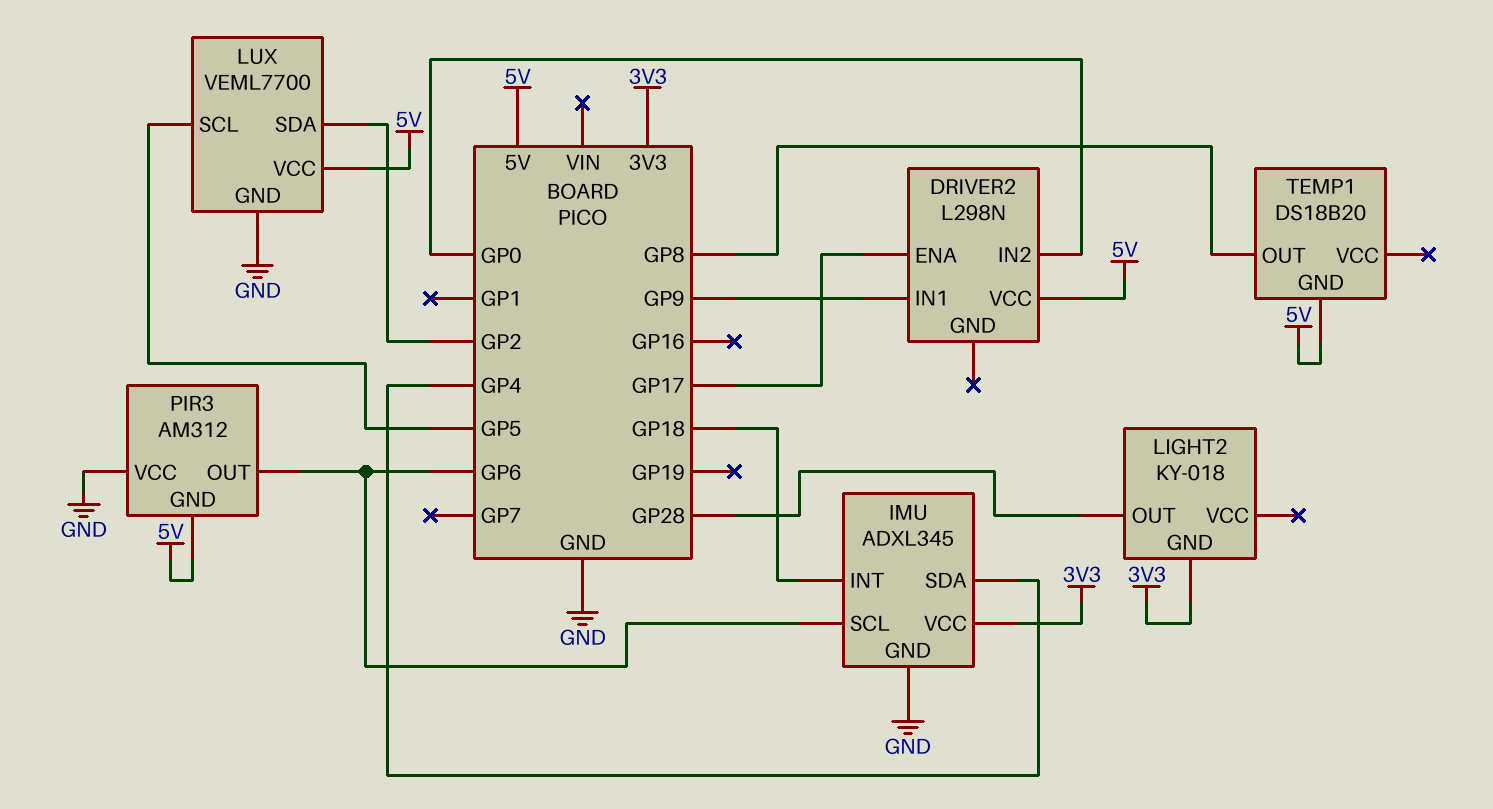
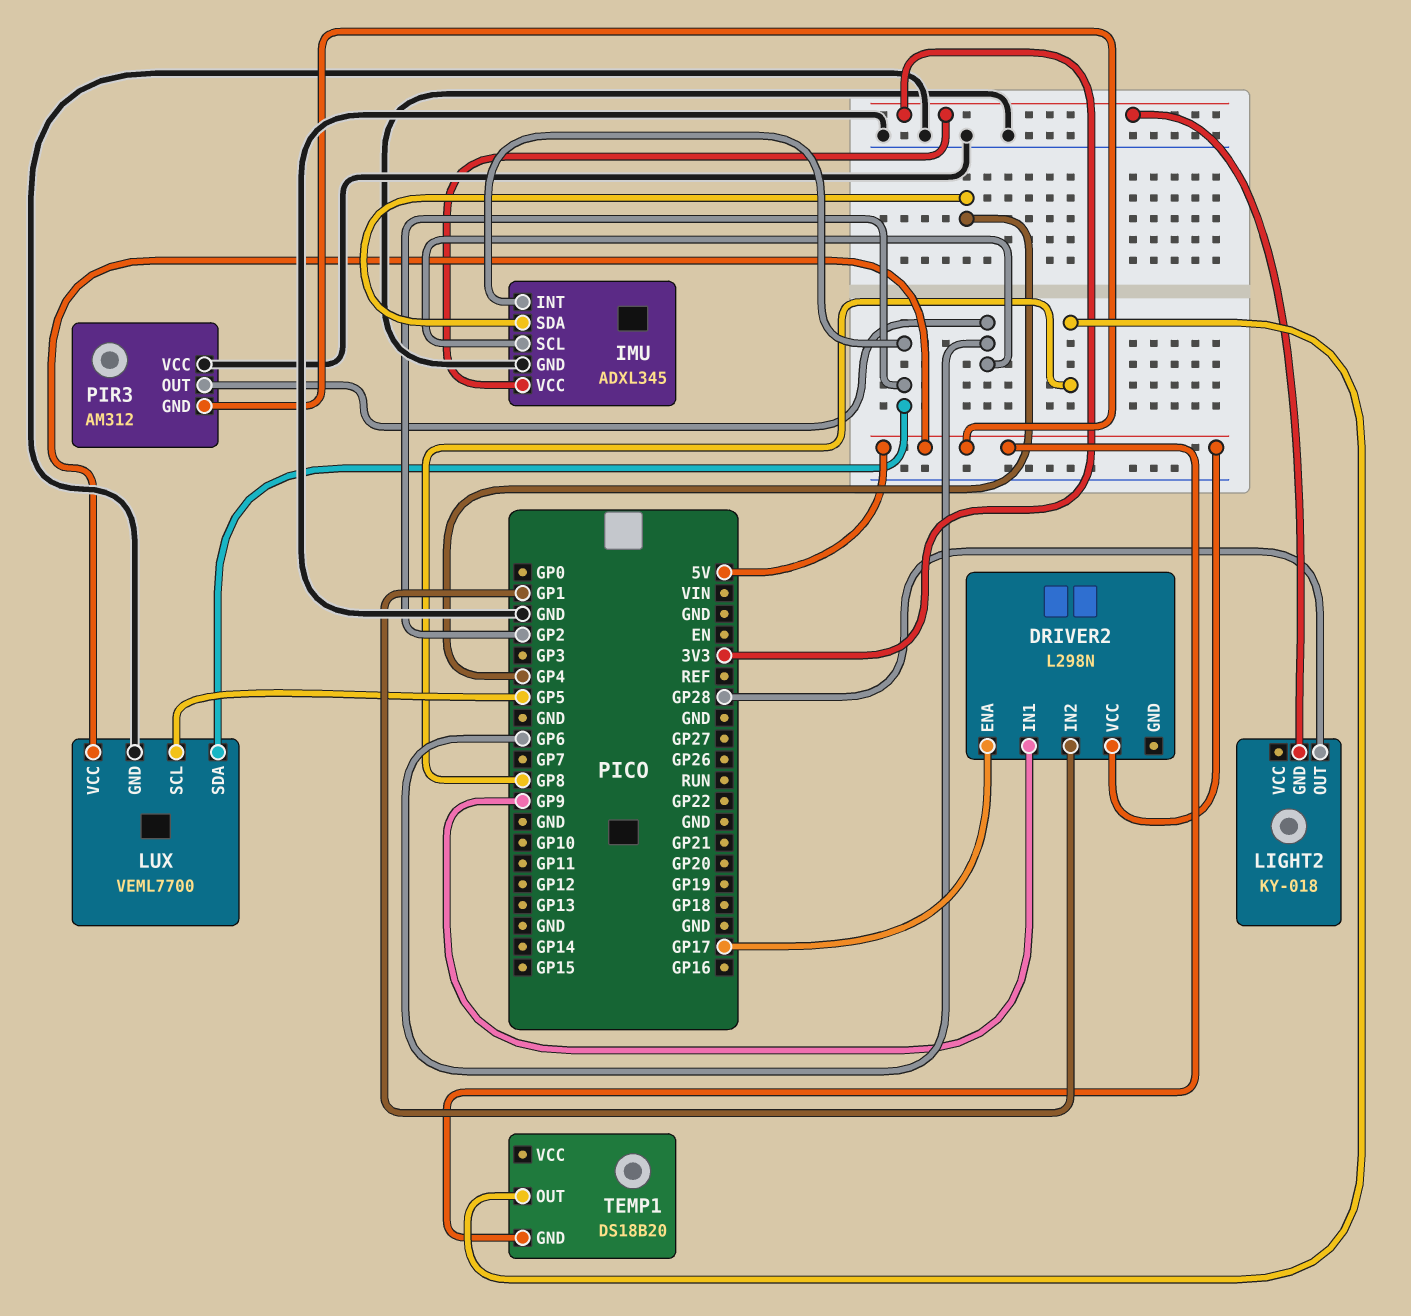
DRIVER2 pin IN2: GP0 -> GP1
IMU pin INT: GP18 -> GP2

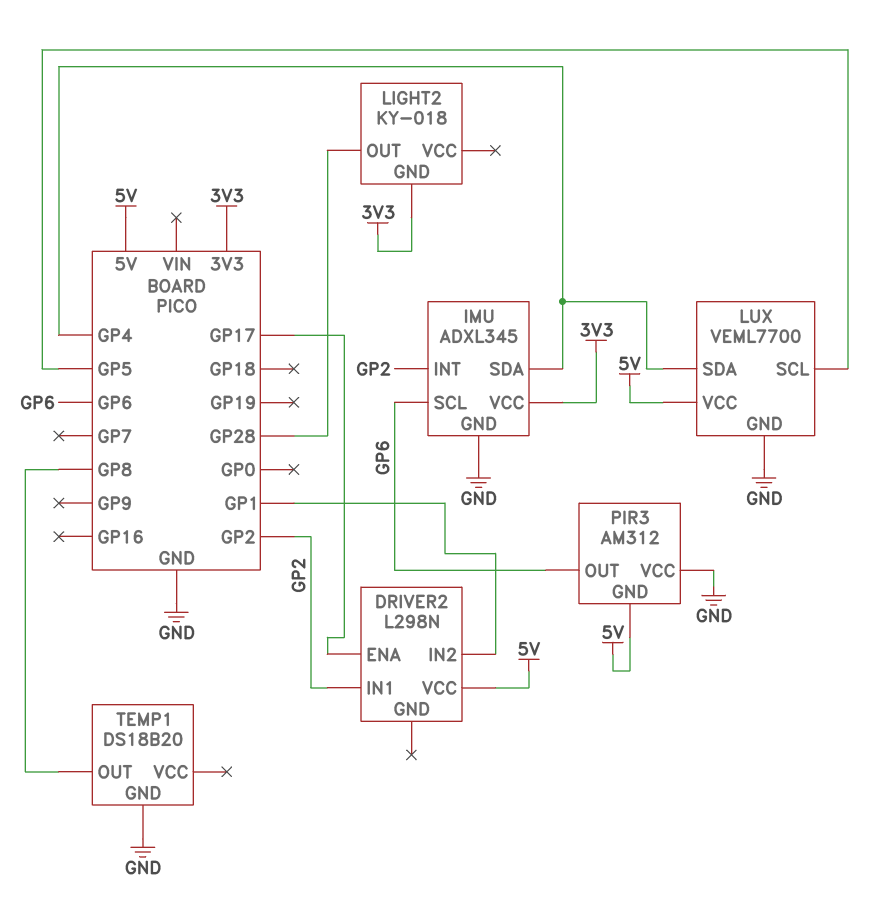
DRIVER2 pin IN1: GP9 -> GP2
LUX pin SDA: GP2 -> GP4
TEMP1 pin GND: 5V -> GND

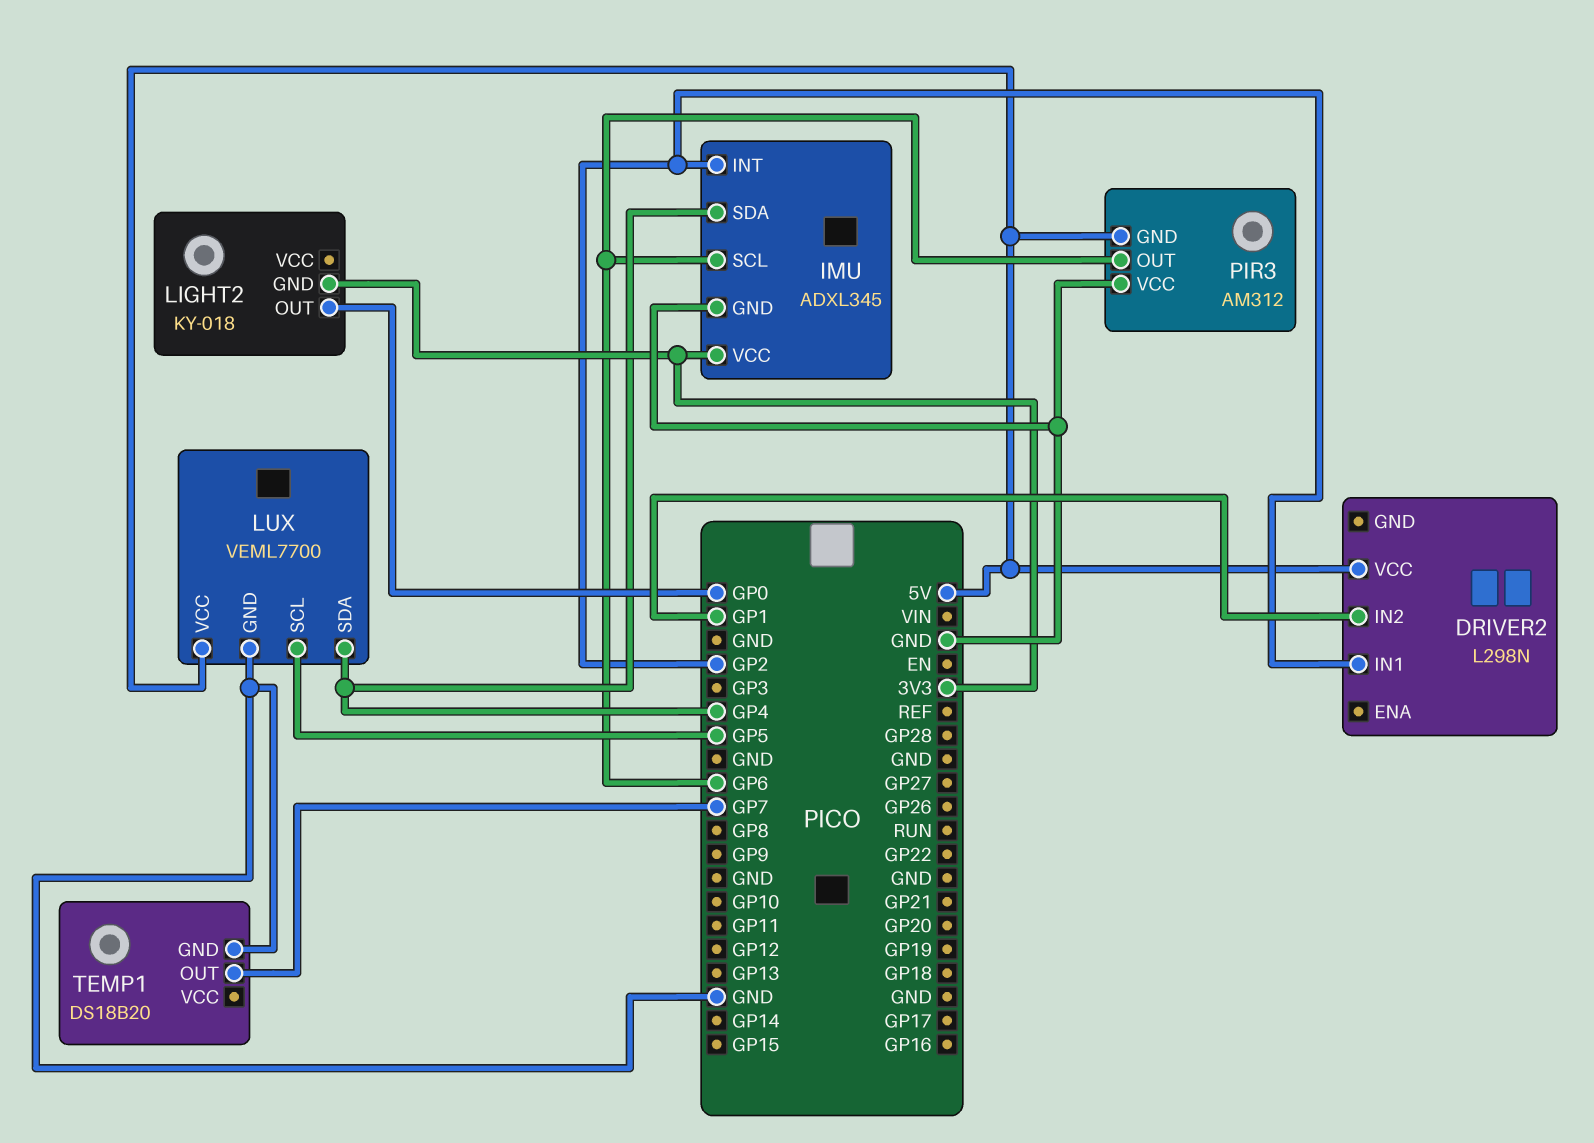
DRIVER2 pin ENA: GP17 -> none
LIGHT2 pin OUT: GP28 -> GP0
TEMP1 pin OUT: GP8 -> GP7

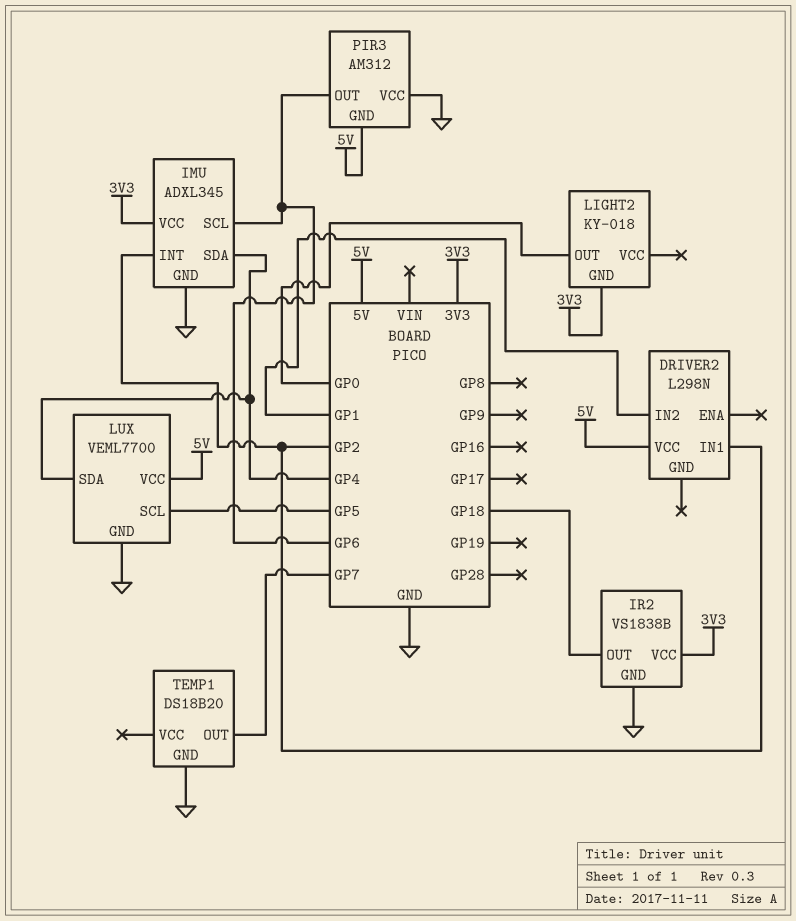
IR2: none -> VS1838B
IR2 pin GND: none -> GND
IR2 pin OUT: none -> GP18
IR2 pin VCC: none -> 3V3

